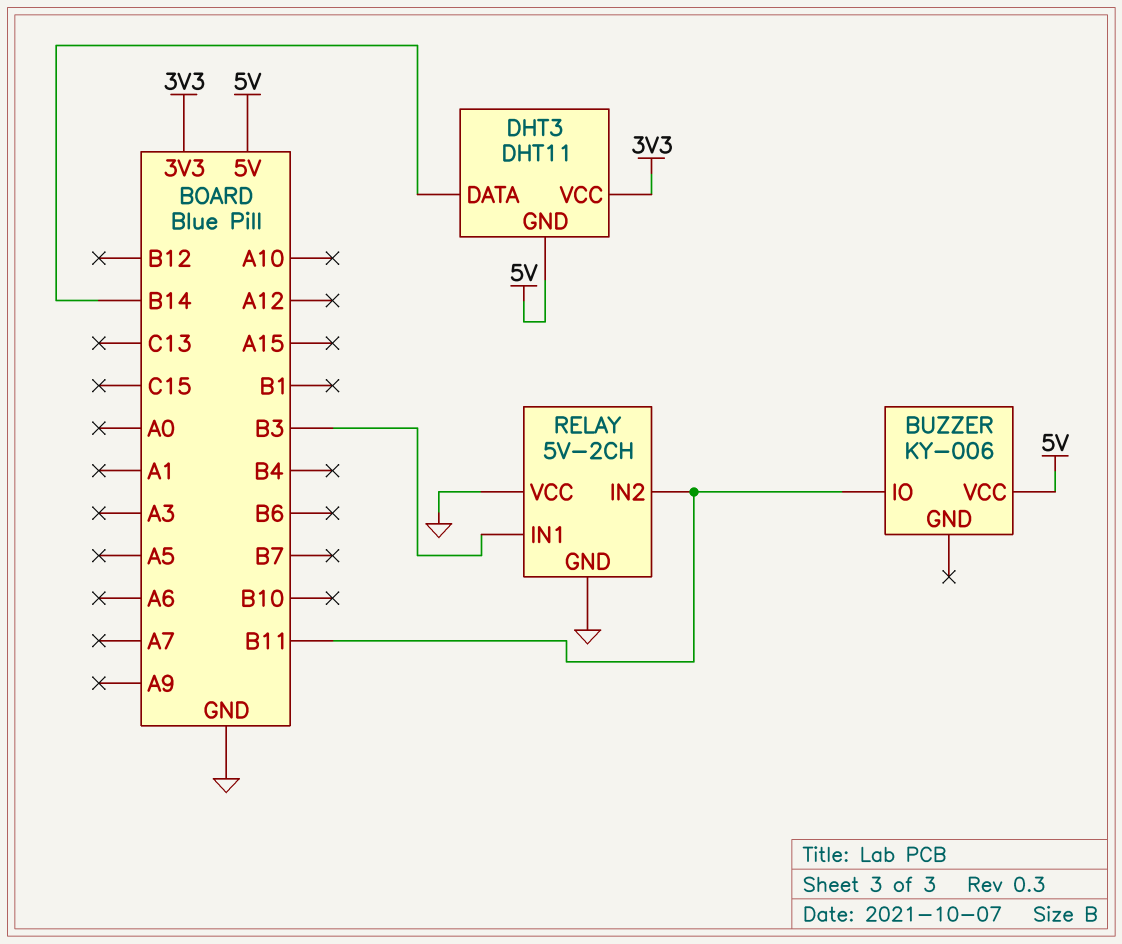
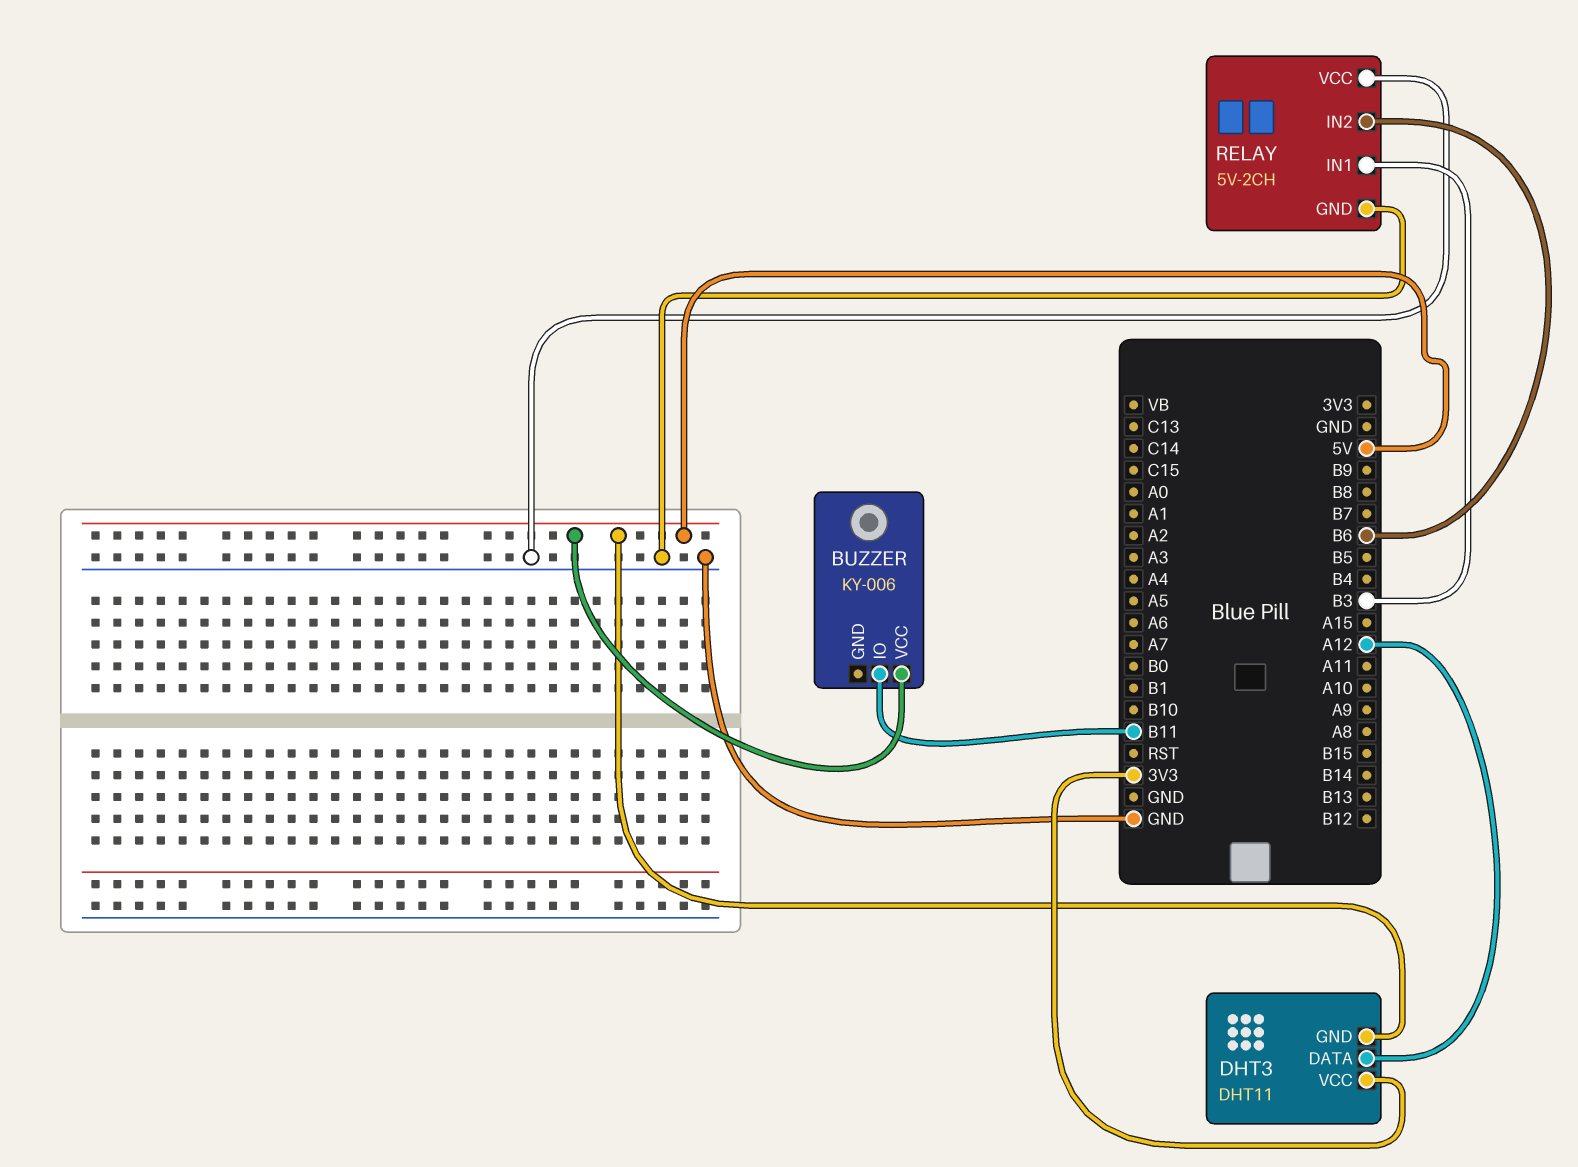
DHT3 pin DATA: B14 -> A12
RELAY pin IN2: B11 -> B6

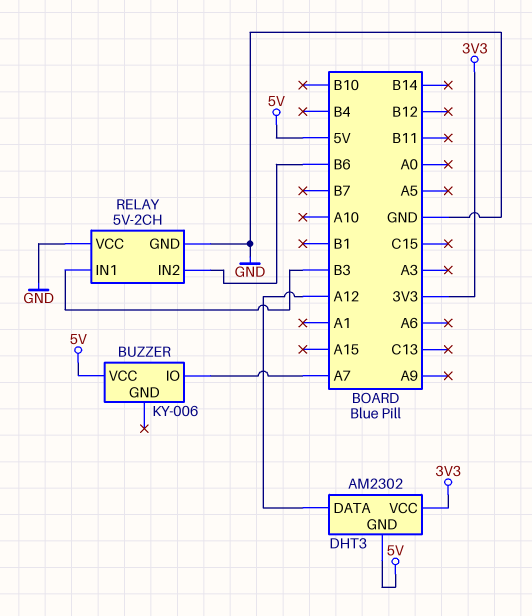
BUZZER pin IO: B11 -> A7
DHT3: DHT11 -> AM2302

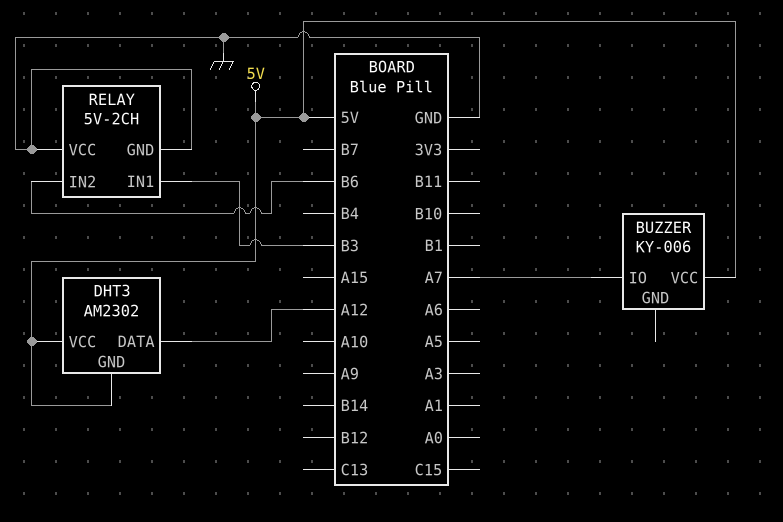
DHT3 pin VCC: 3V3 -> 5V

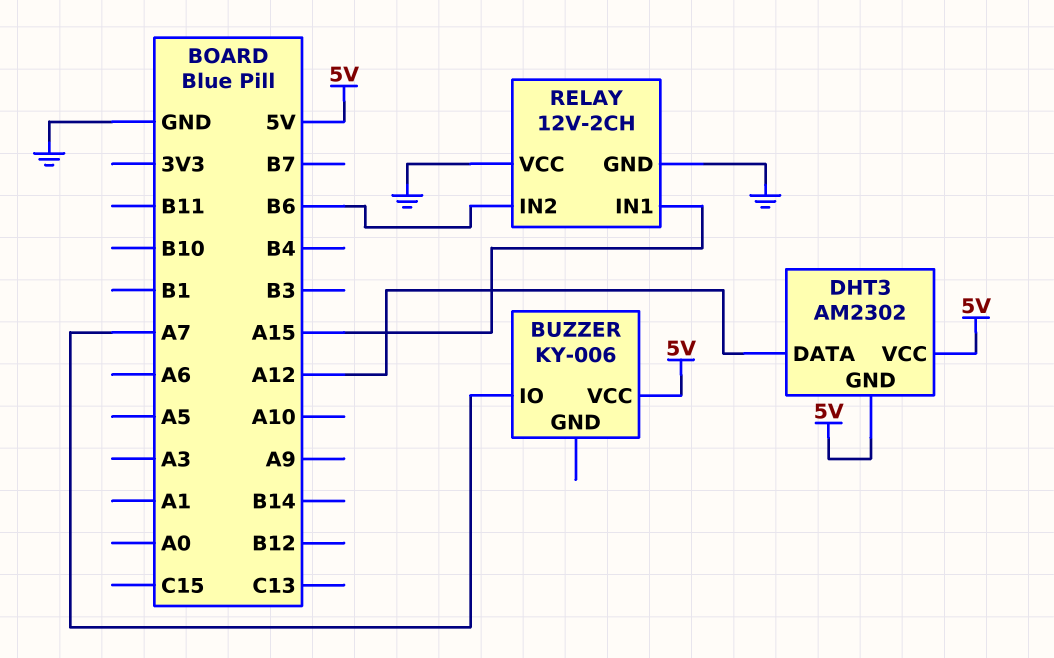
RELAY: 5V-2CH -> 12V-2CH
RELAY pin IN1: B3 -> A15

